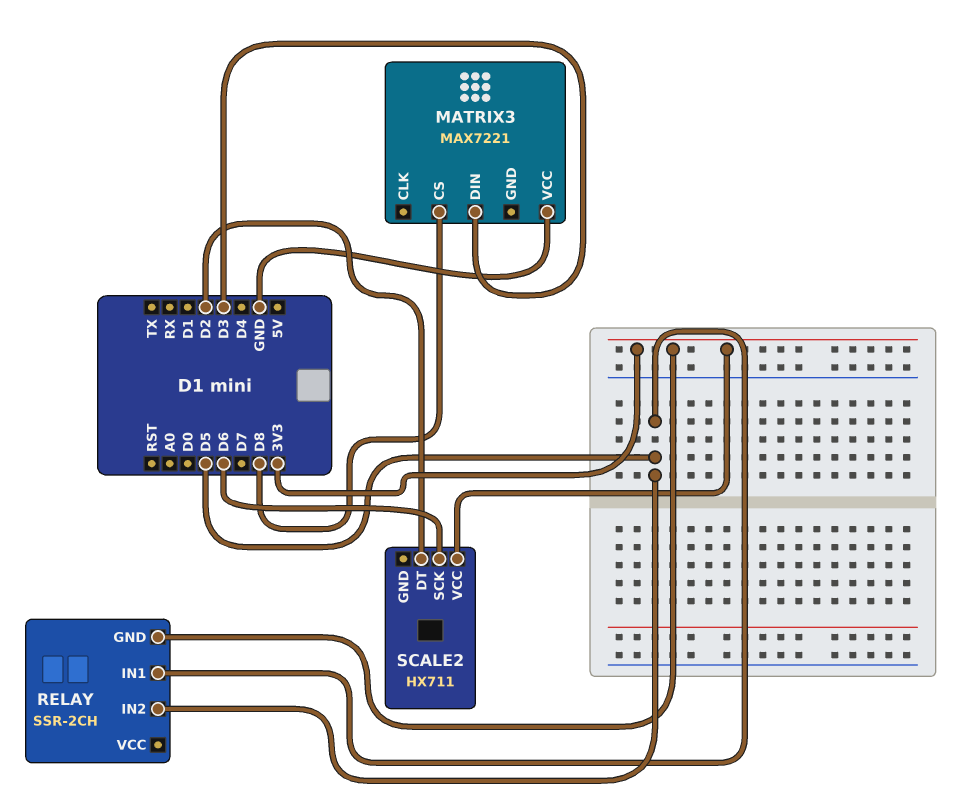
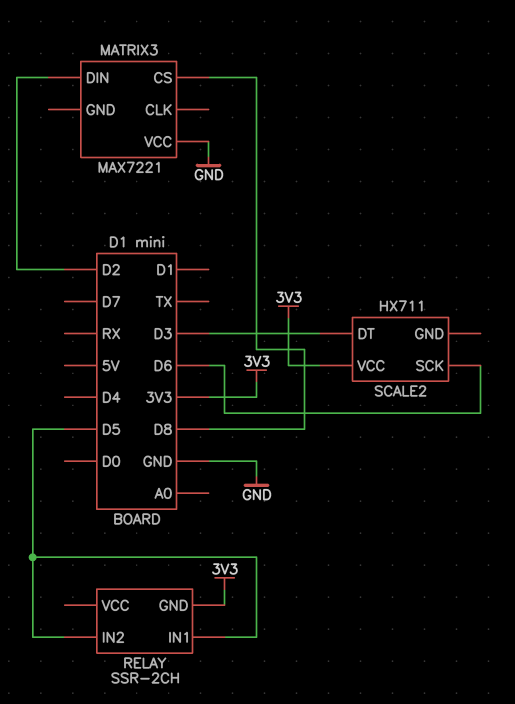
MATRIX3 pin DIN: D3 -> D2
SCALE2 pin DT: D2 -> D3

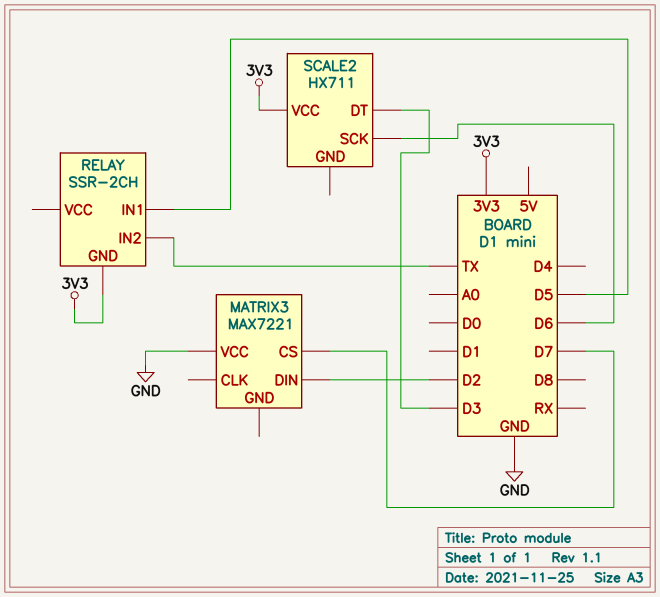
MATRIX3 pin CS: D8 -> D7
RELAY pin IN2: D5 -> TX

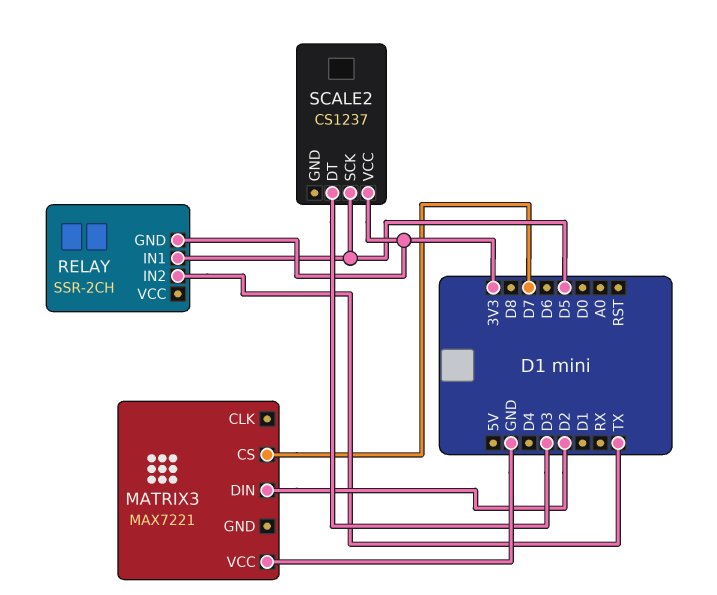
SCALE2: HX711 -> CS1237
SCALE2 pin SCK: D6 -> D5

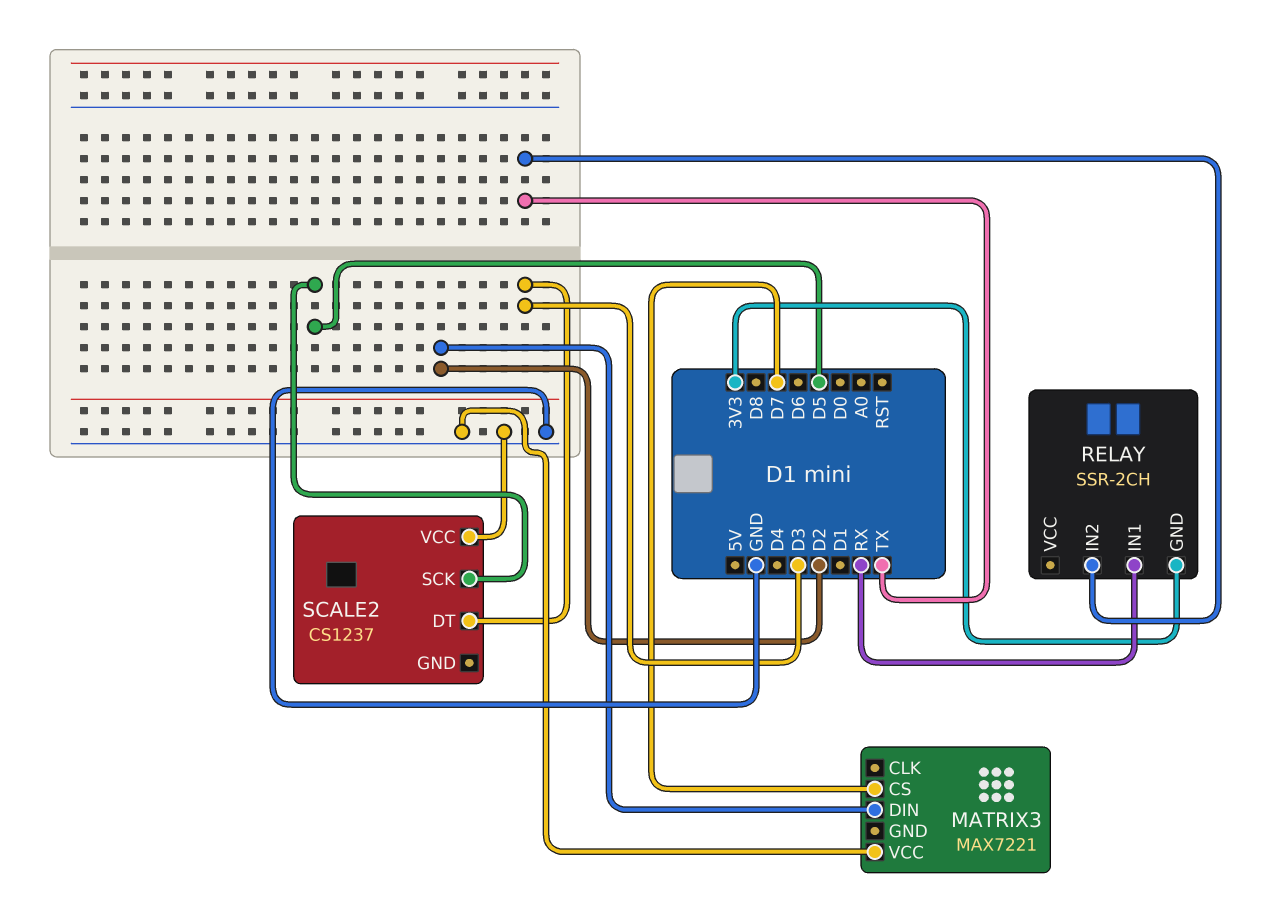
RELAY pin IN1: D5 -> RX
SCALE2 pin VCC: 3V3 -> GND

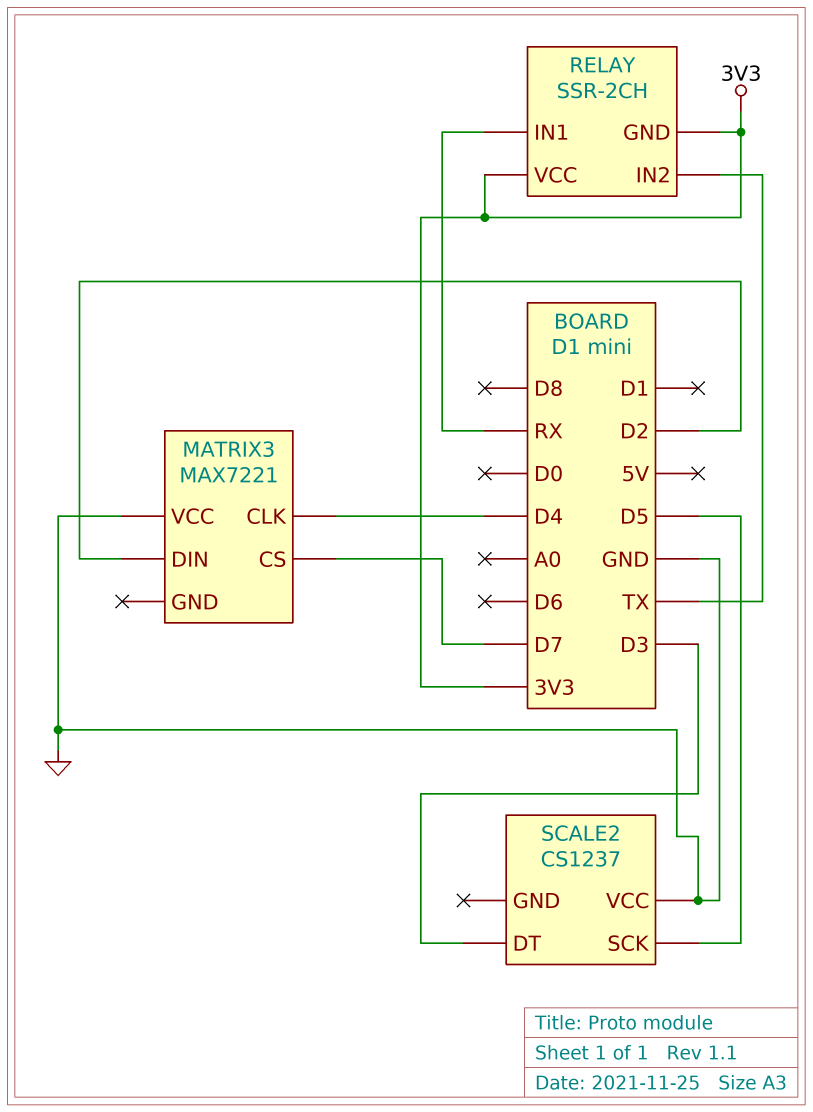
MATRIX3 pin CLK: none -> D4
RELAY pin VCC: none -> 3V3

